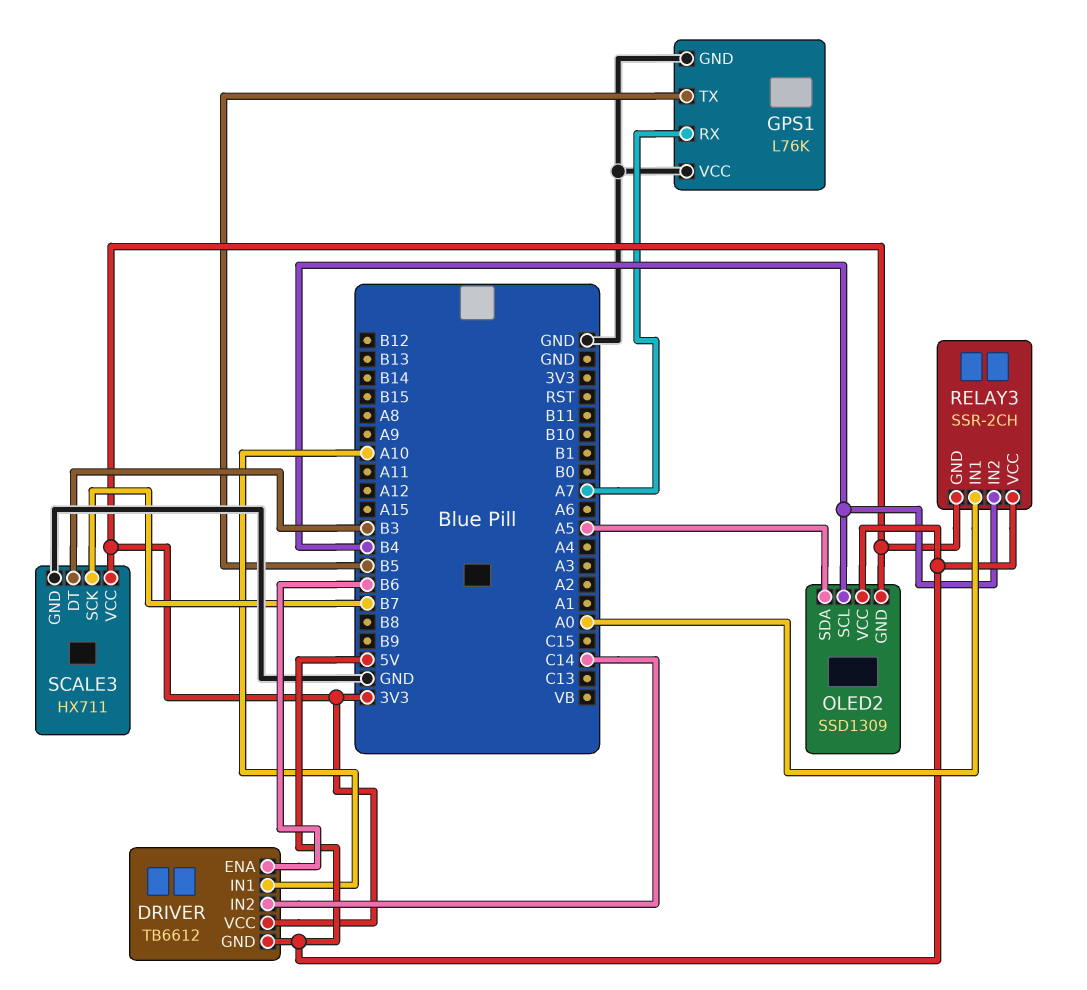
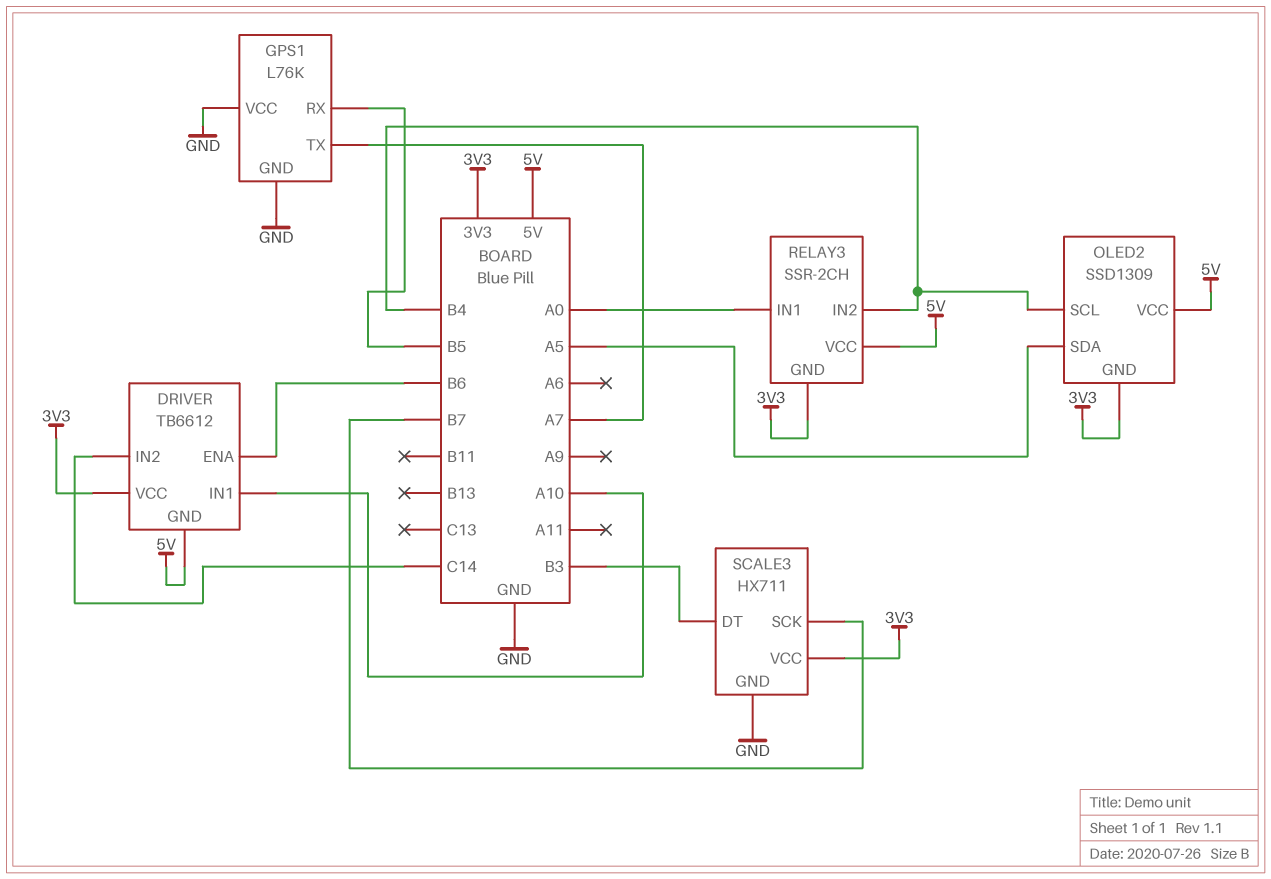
GPS1 pin RX: A7 -> B5
GPS1 pin TX: B5 -> A7

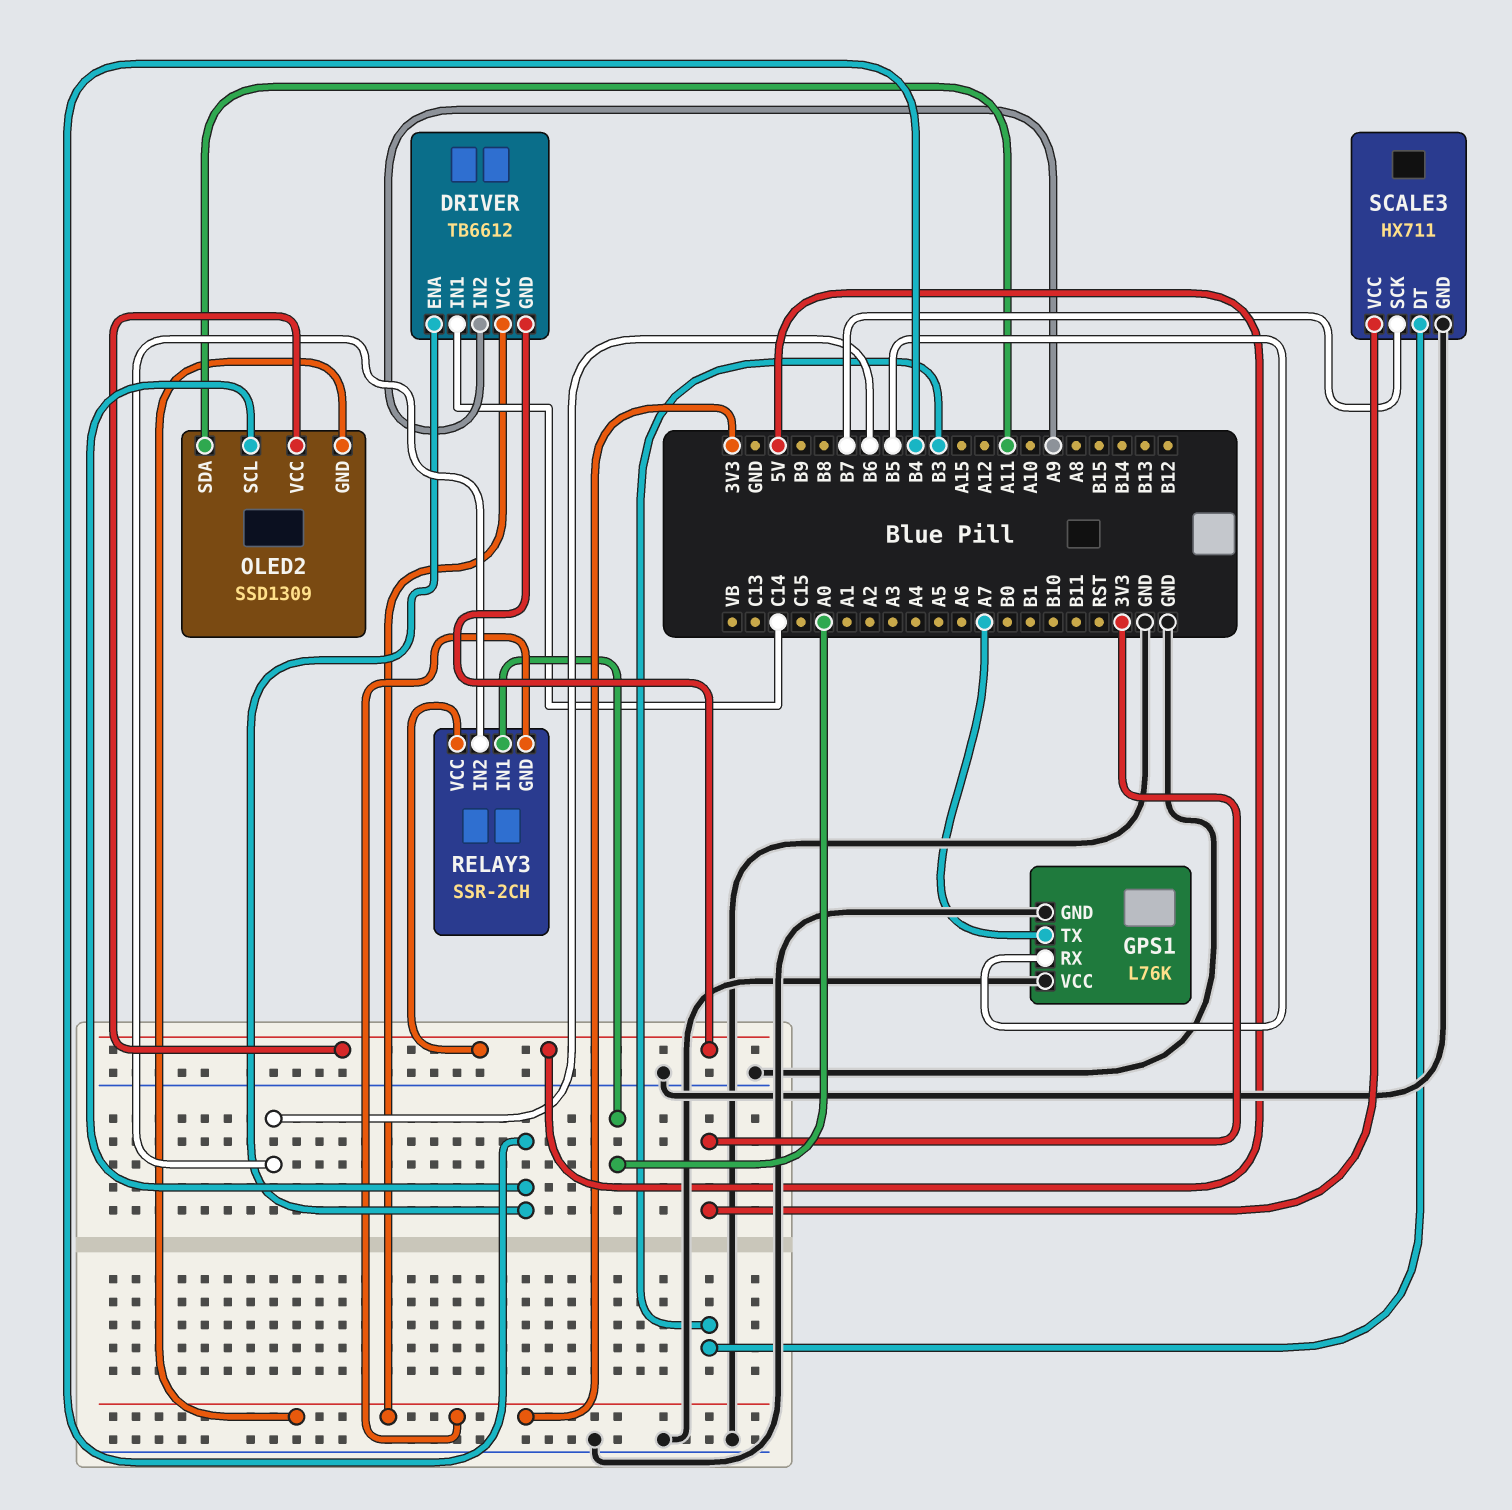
DRIVER pin ENA: B6 -> B4
DRIVER pin IN1: A10 -> C14
DRIVER pin IN2: C14 -> A9
OLED2 pin SDA: A5 -> A11
RELAY3 pin IN2: B4 -> B6

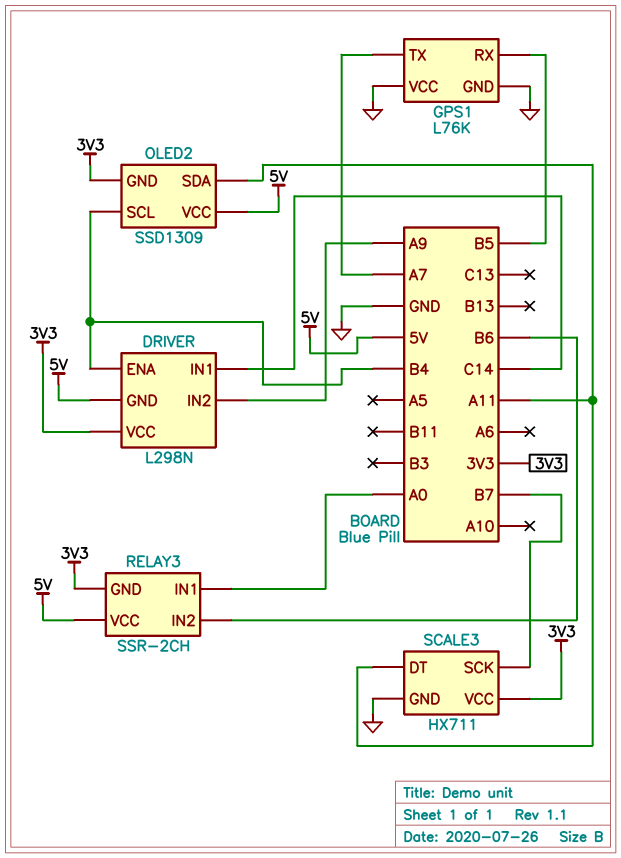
DRIVER: TB6612 -> L298N
SCALE3 pin DT: B3 -> A11

